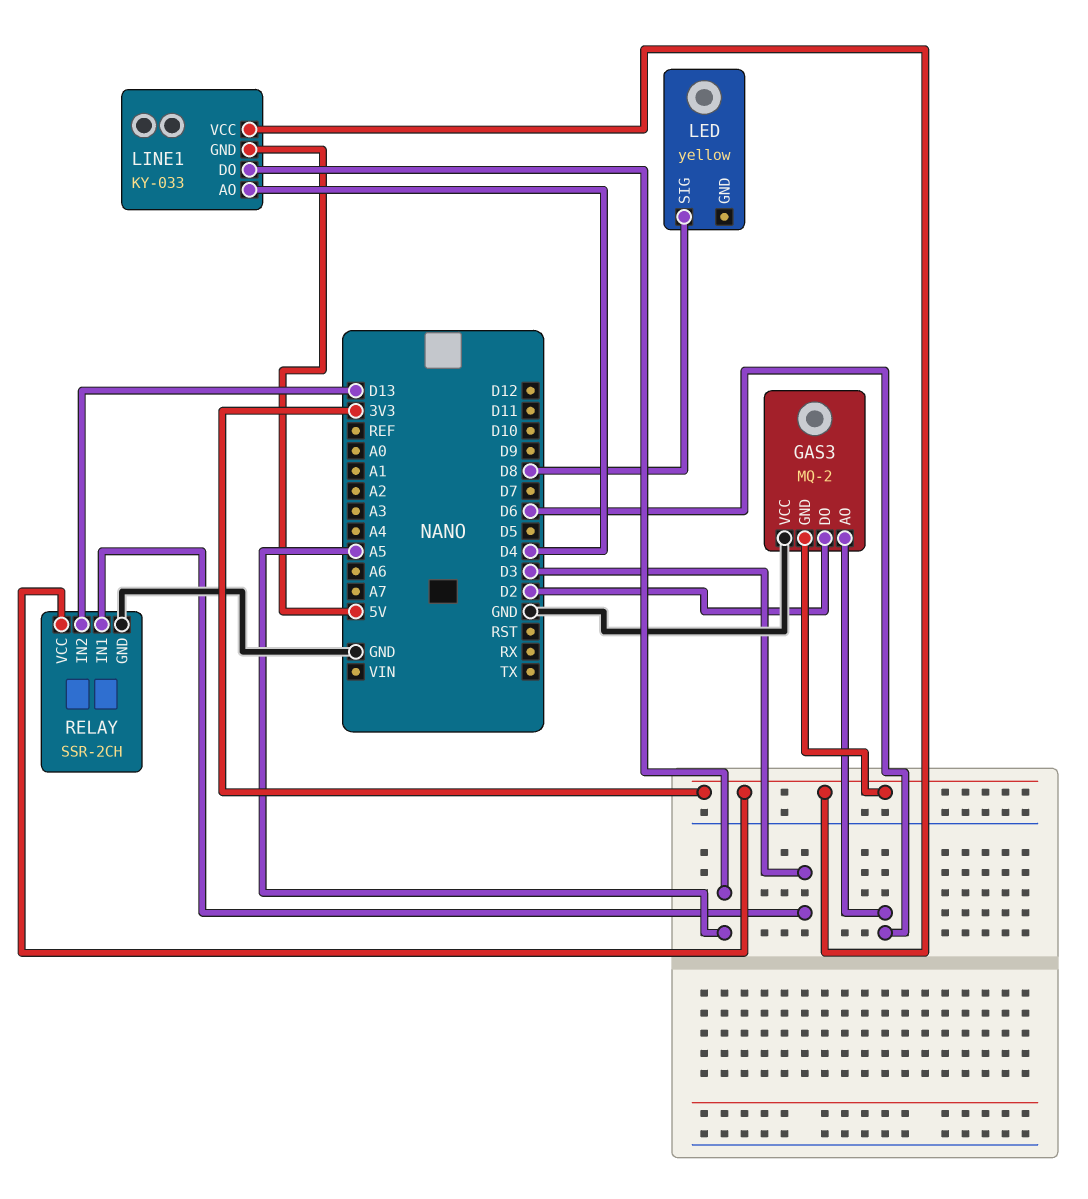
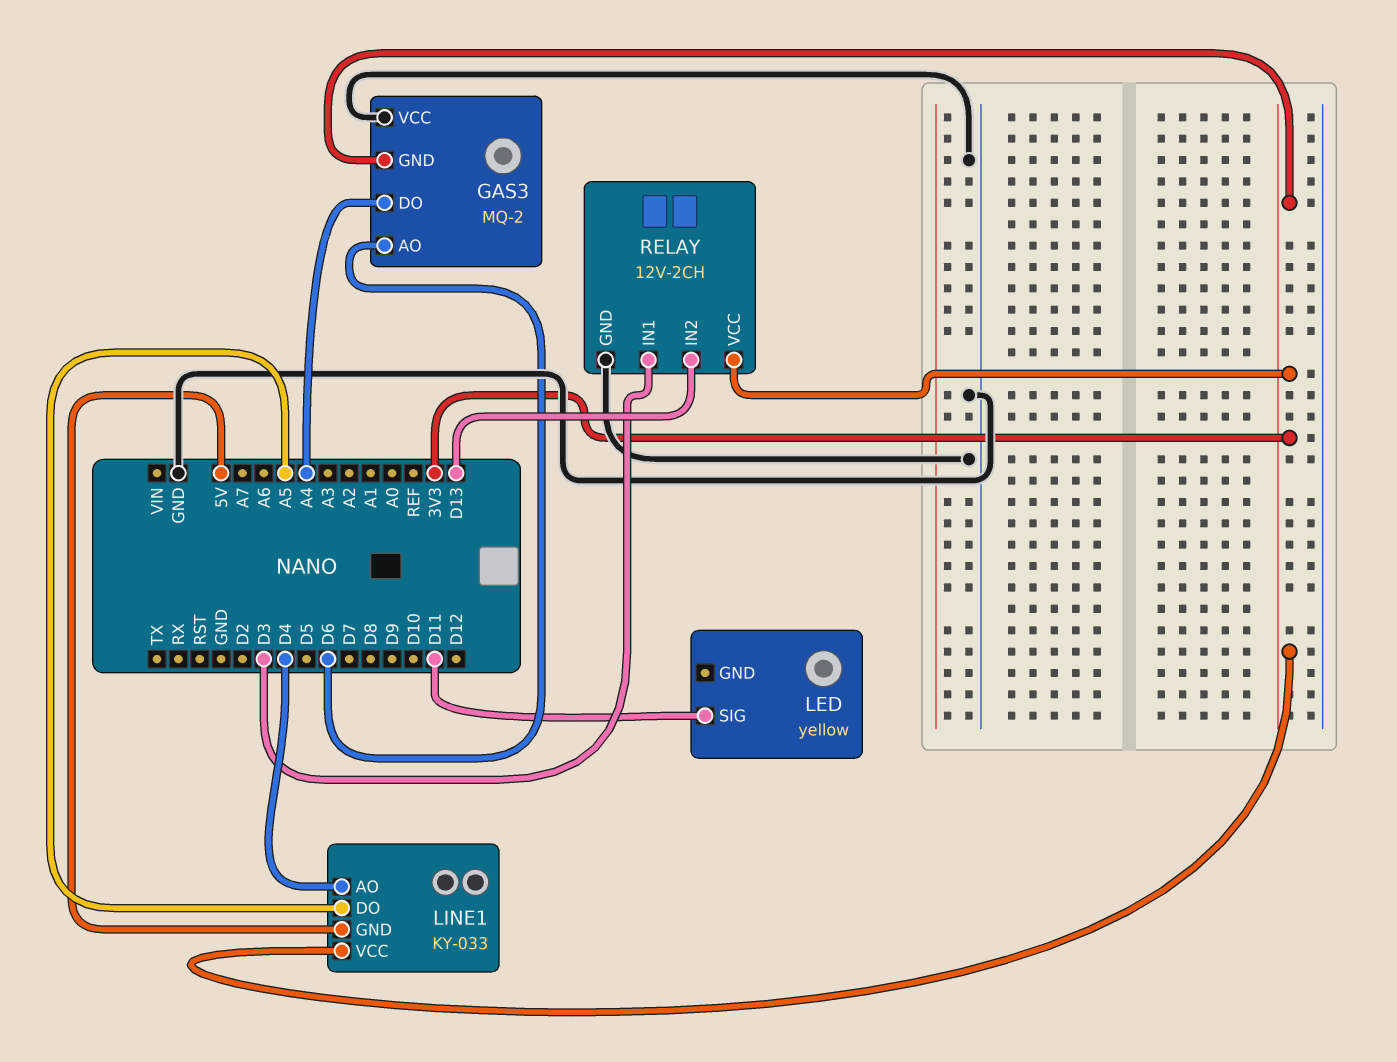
GAS3 pin DO: D2 -> A4
LED pin SIG: D8 -> D11
RELAY: SSR-2CH -> 12V-2CH

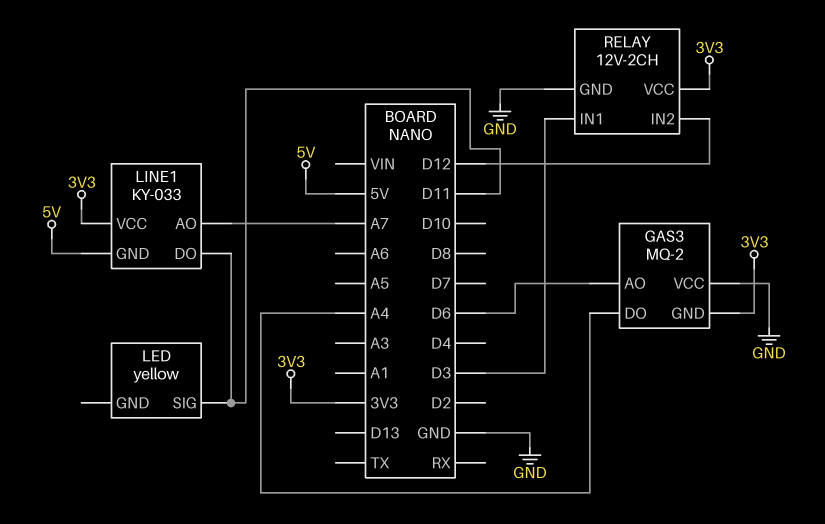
LINE1 pin AO: D4 -> A7
LINE1 pin DO: A5 -> D11
RELAY pin IN2: D13 -> D12

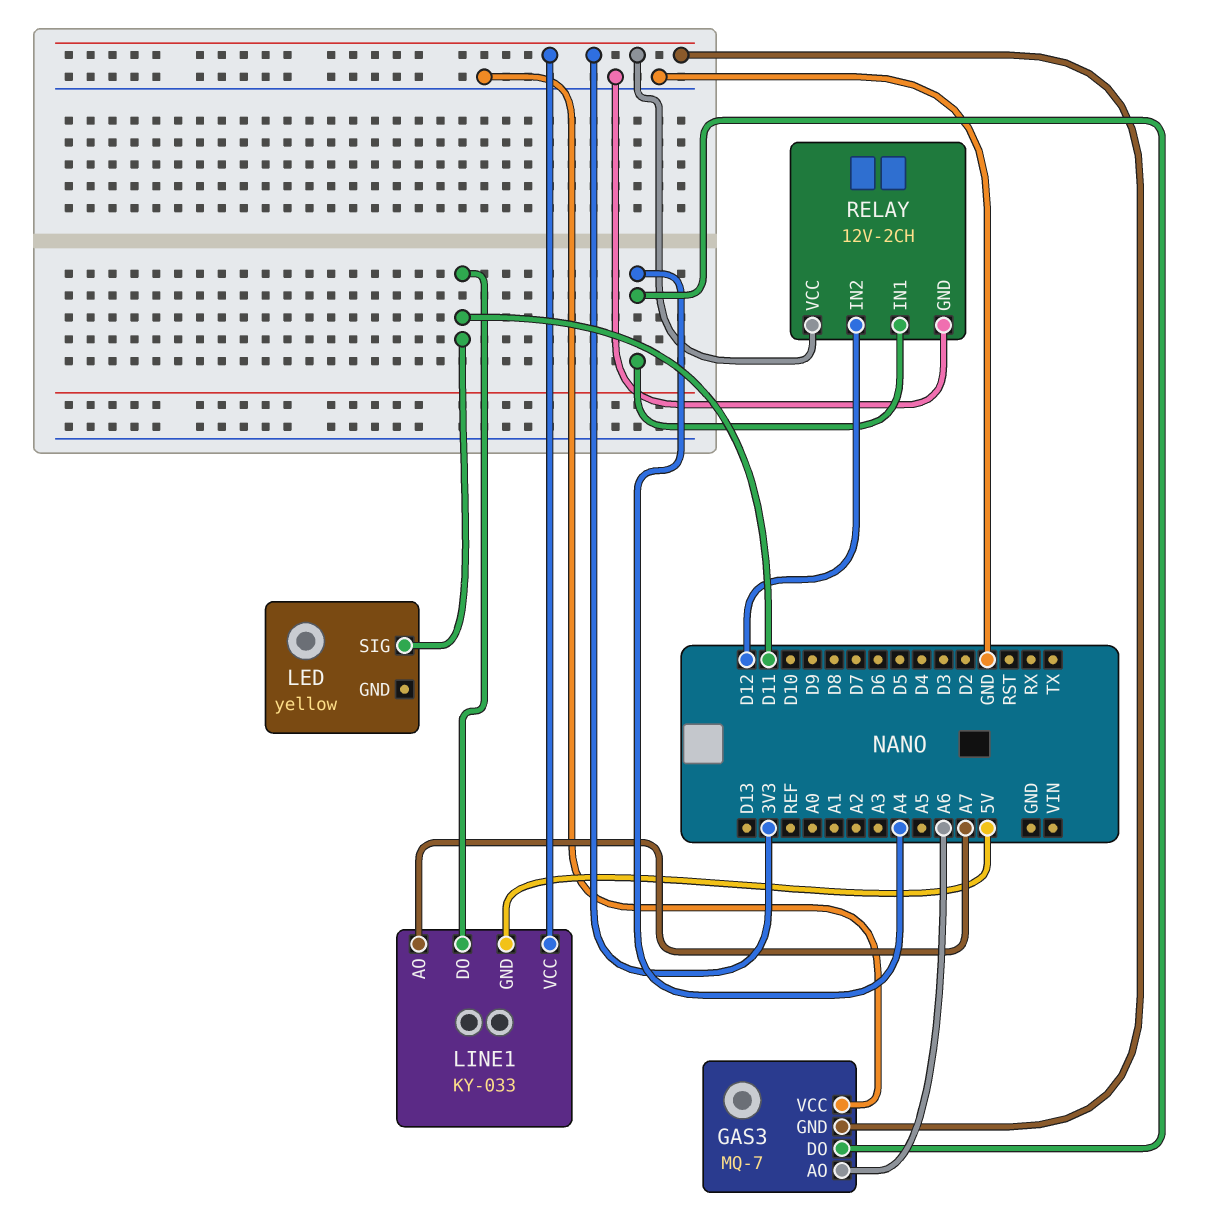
GAS3: MQ-2 -> MQ-7
GAS3 pin AO: D6 -> A6
RELAY pin IN1: D3 -> A4

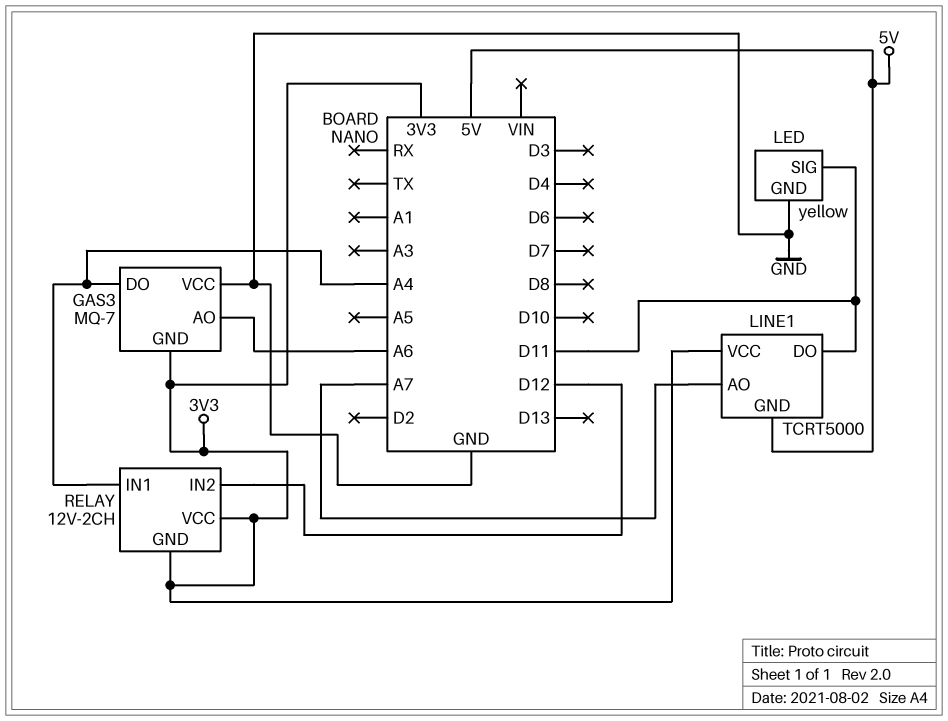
LED pin GND: none -> GND
LINE1: KY-033 -> TCRT5000
RELAY pin GND: GND -> 3V3

